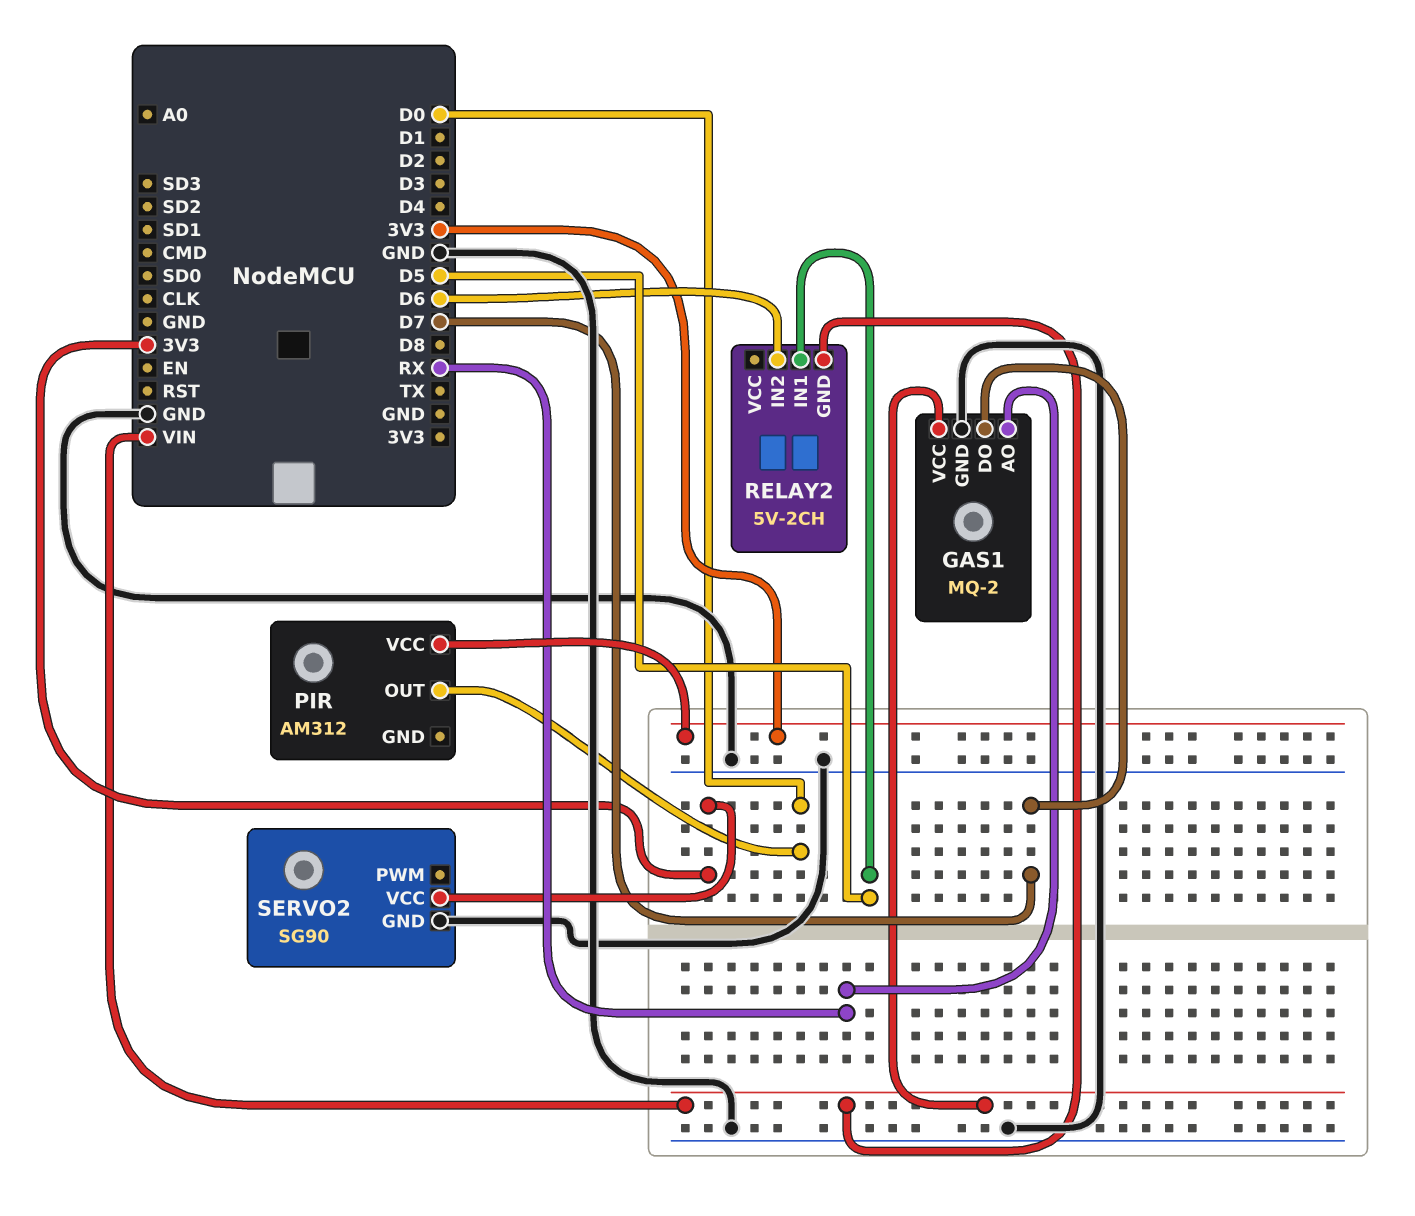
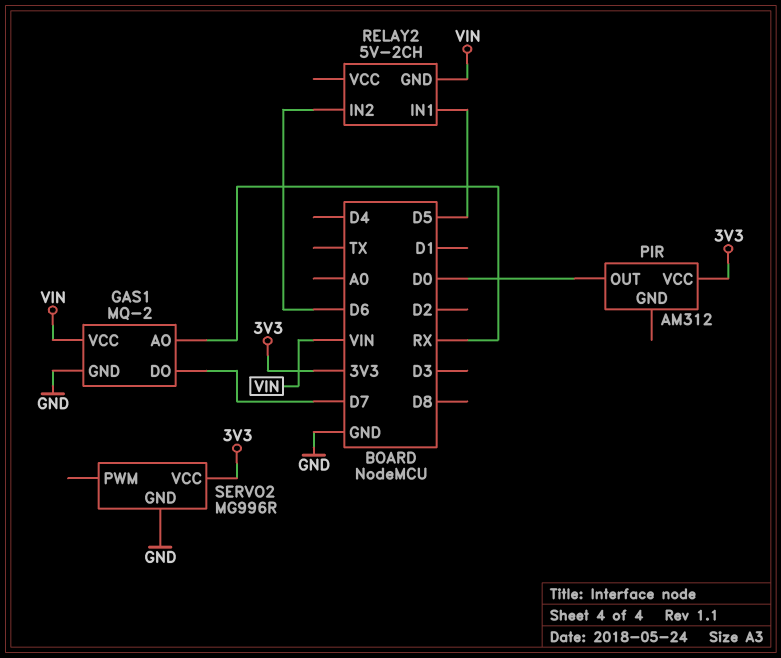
SERVO2: SG90 -> MG996R

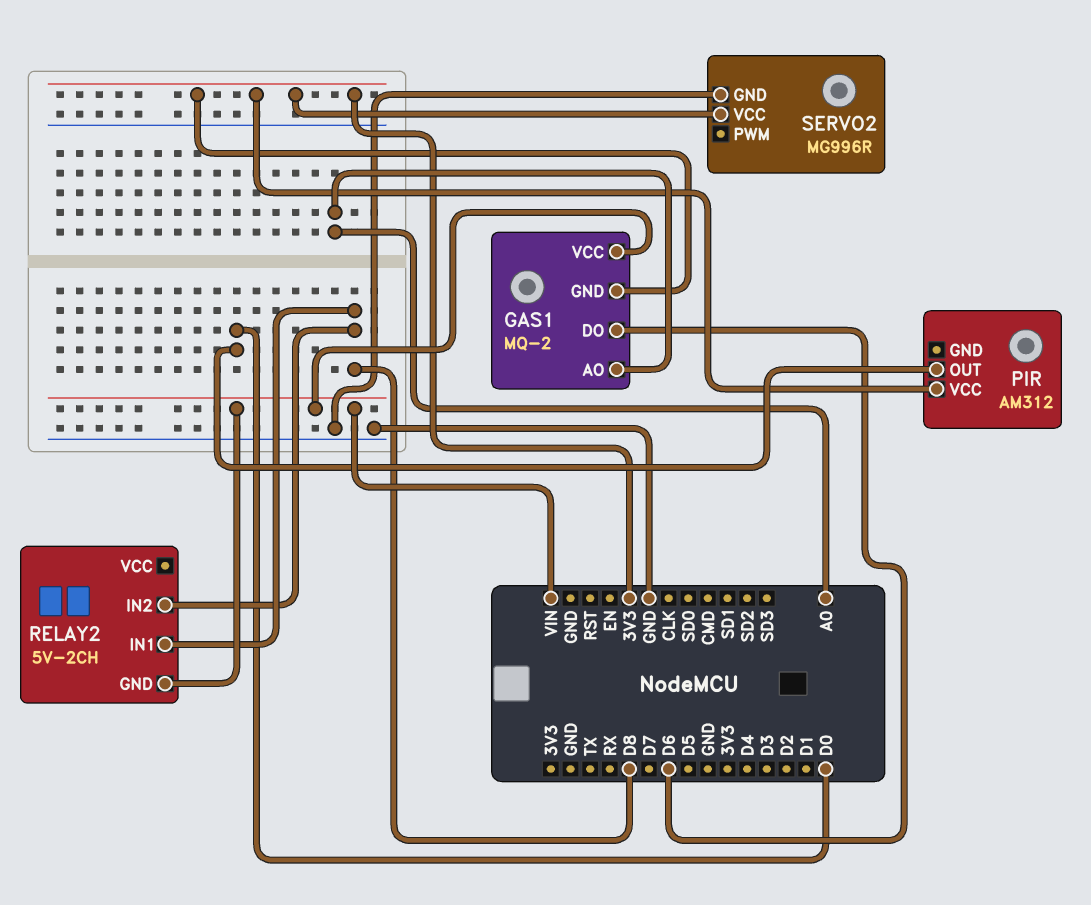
GAS1 pin AO: RX -> A0
GAS1 pin DO: D7 -> D6
GAS1 pin GND: GND -> 3V3
RELAY2 pin IN1: D5 -> D8
RELAY2 pin IN2: D6 -> D8

